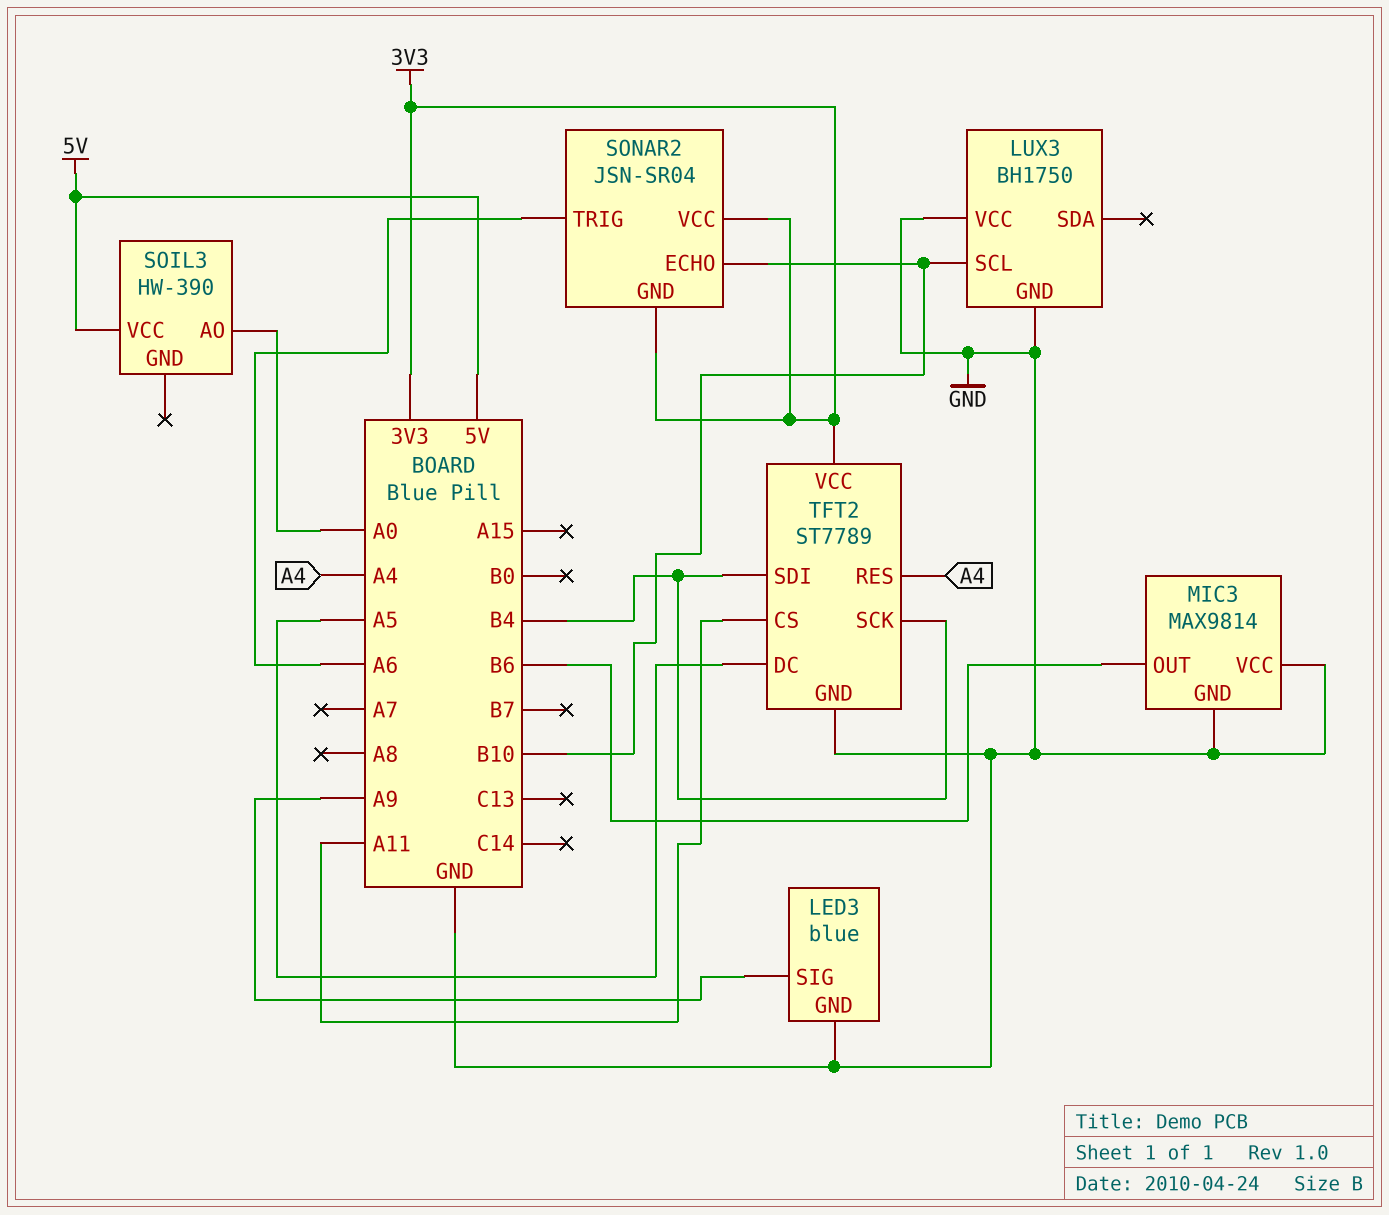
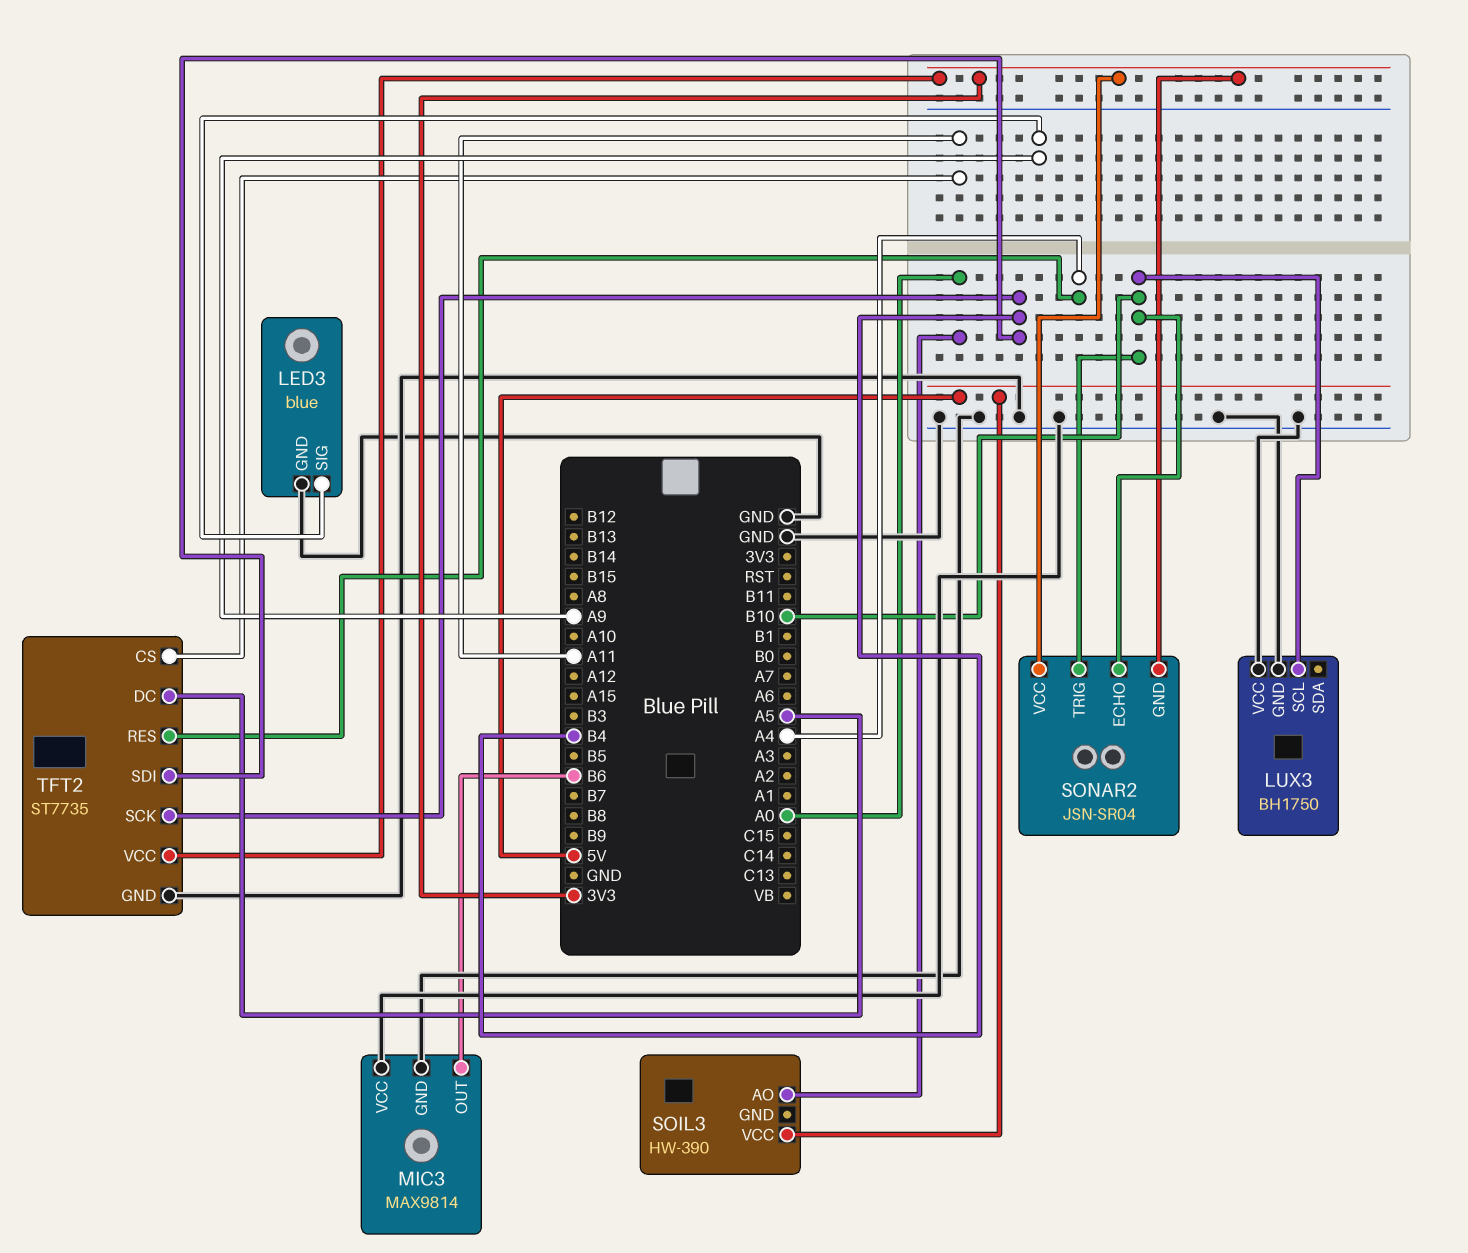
SONAR2 pin TRIG: A6 -> B10
TFT2: ST7789 -> ST7735

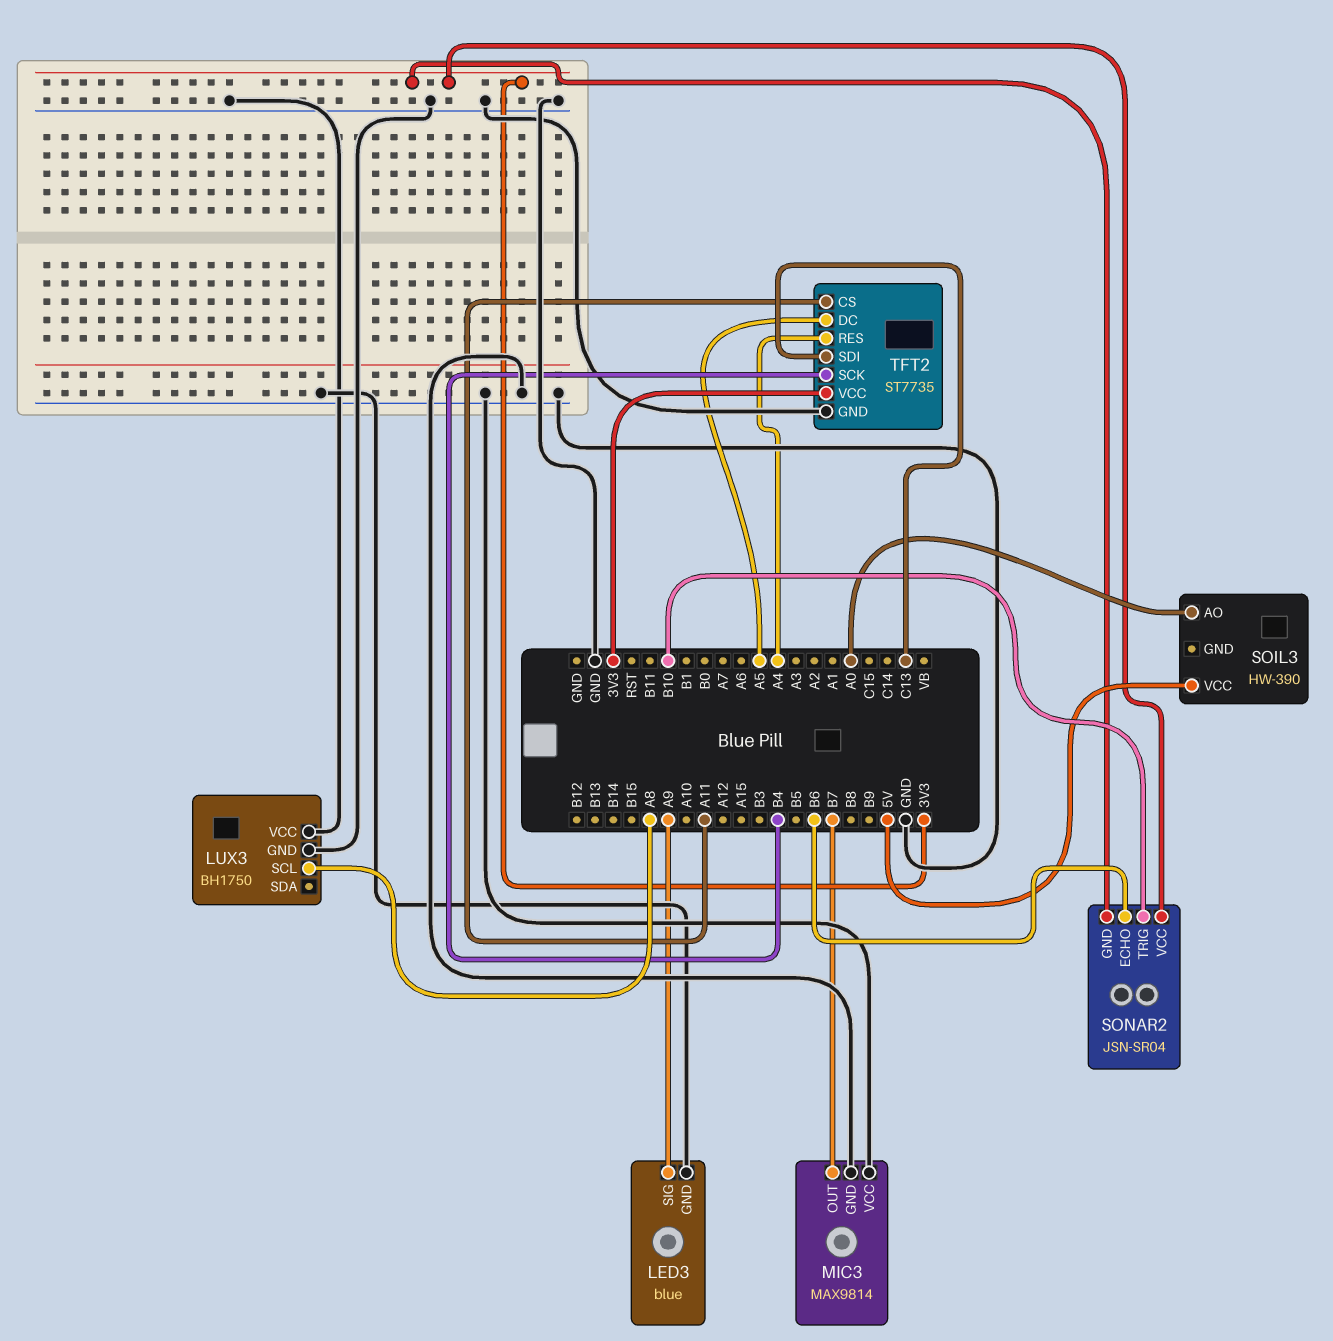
LUX3 pin SCL: B10 -> A8
MIC3 pin OUT: B6 -> B7
SONAR2 pin ECHO: B10 -> B6
TFT2 pin SDI: B4 -> C13

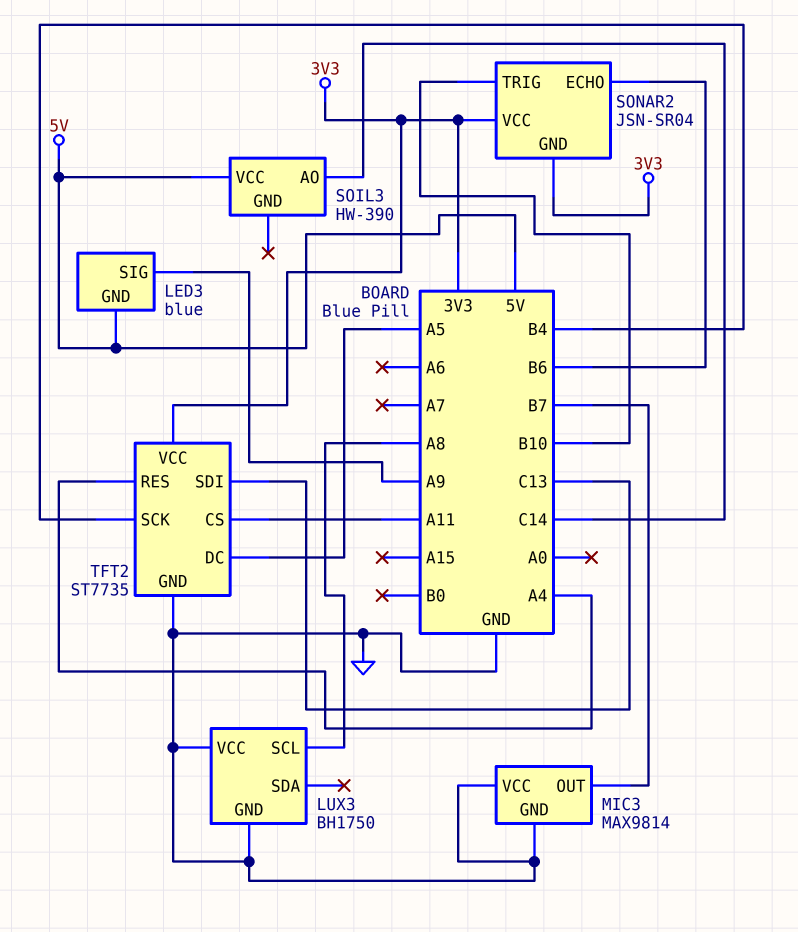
LED3 pin GND: GND -> 5V
SOIL3 pin AO: A0 -> C14

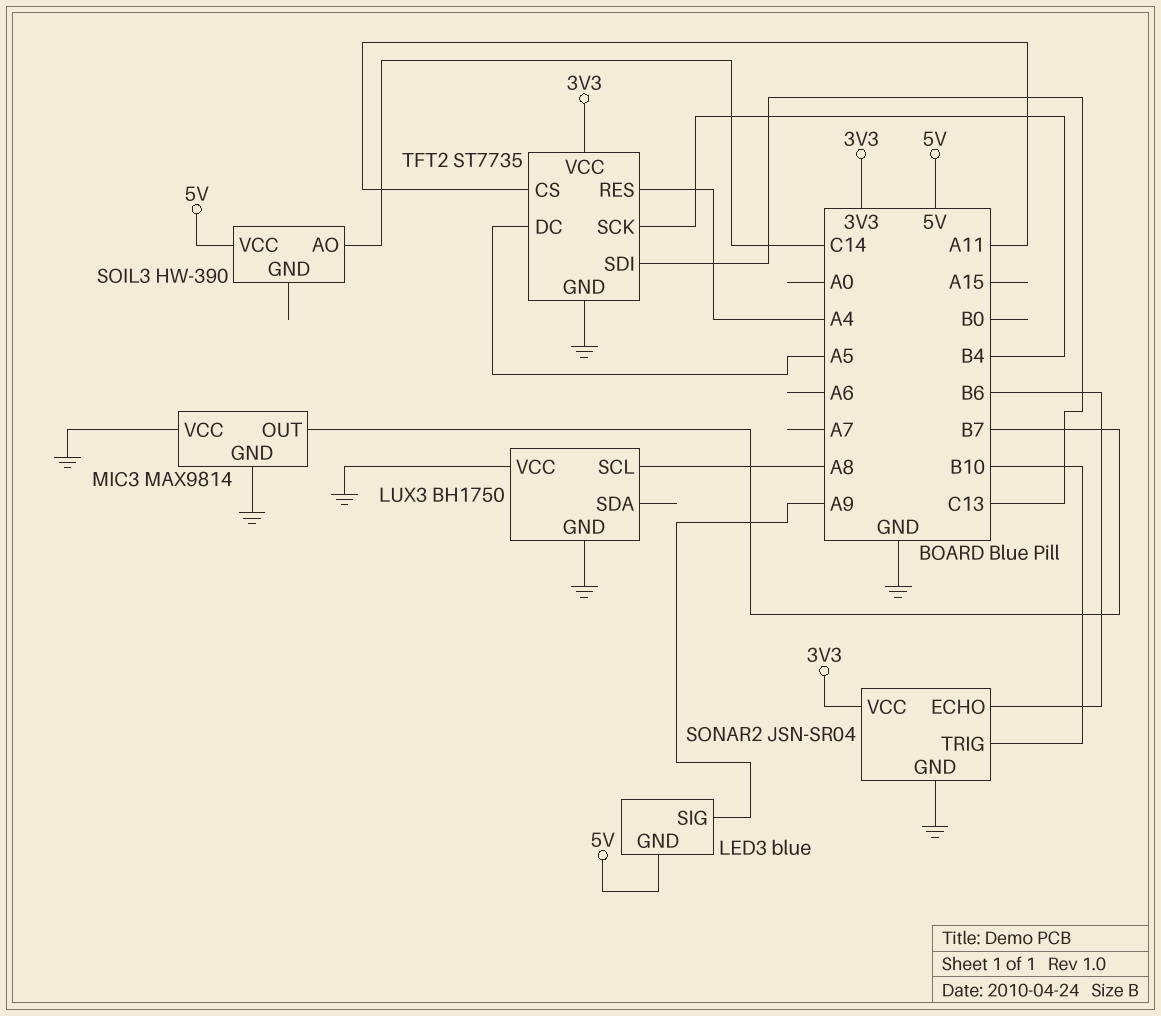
SONAR2 pin GND: 3V3 -> GND

